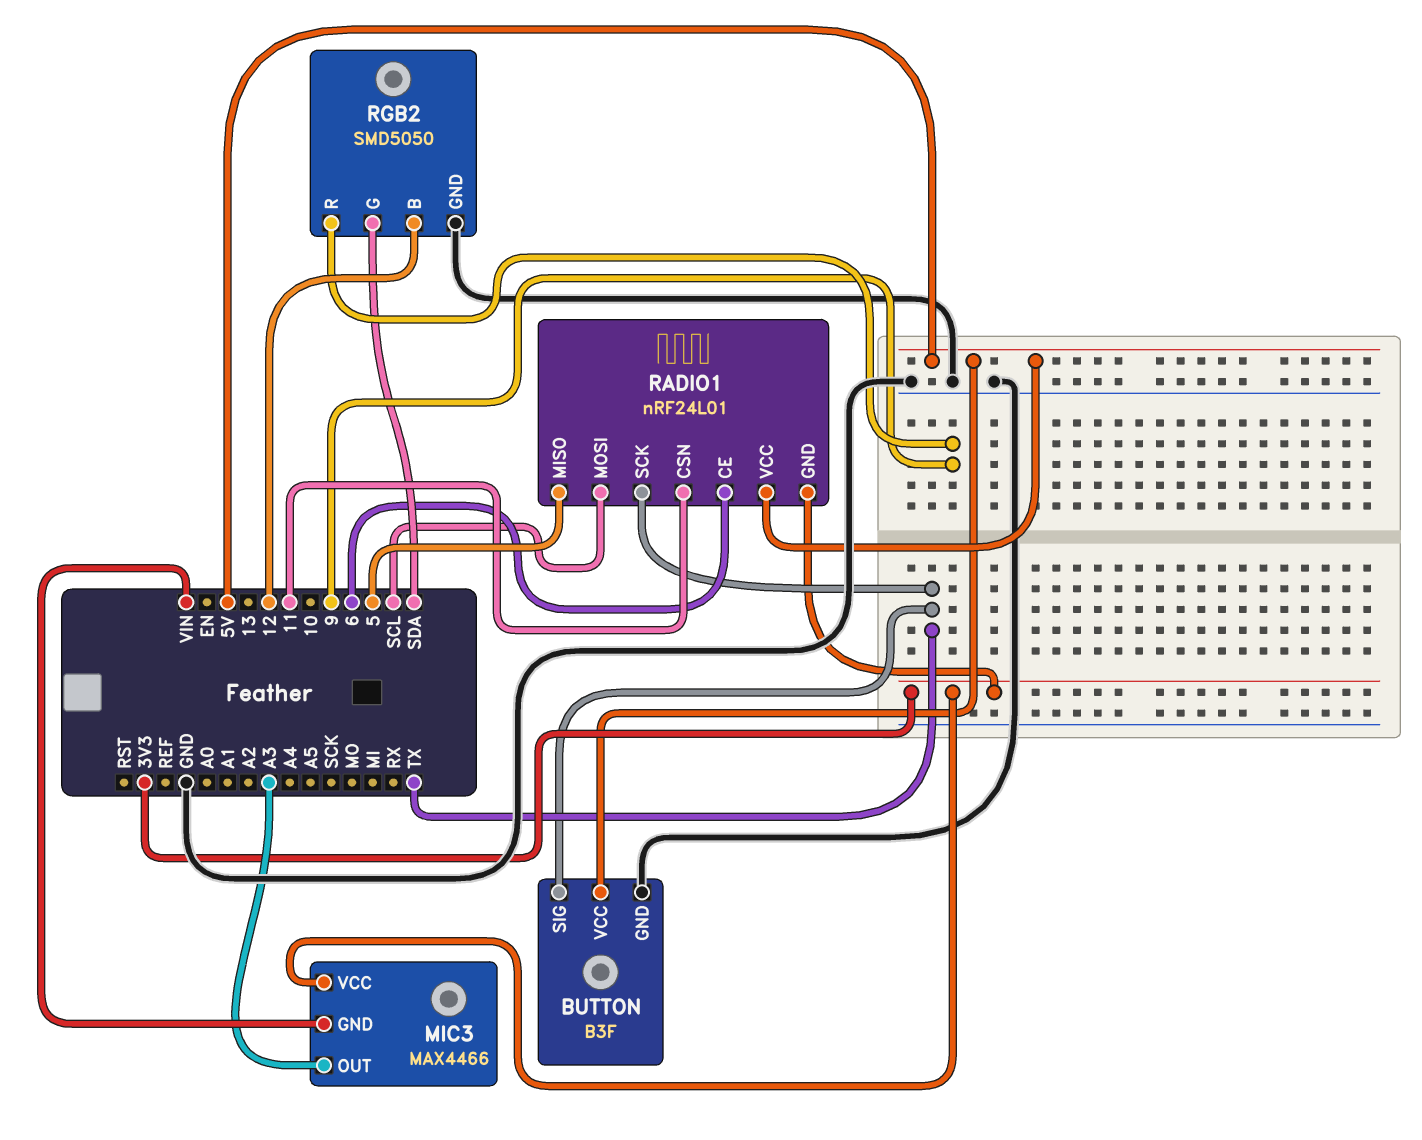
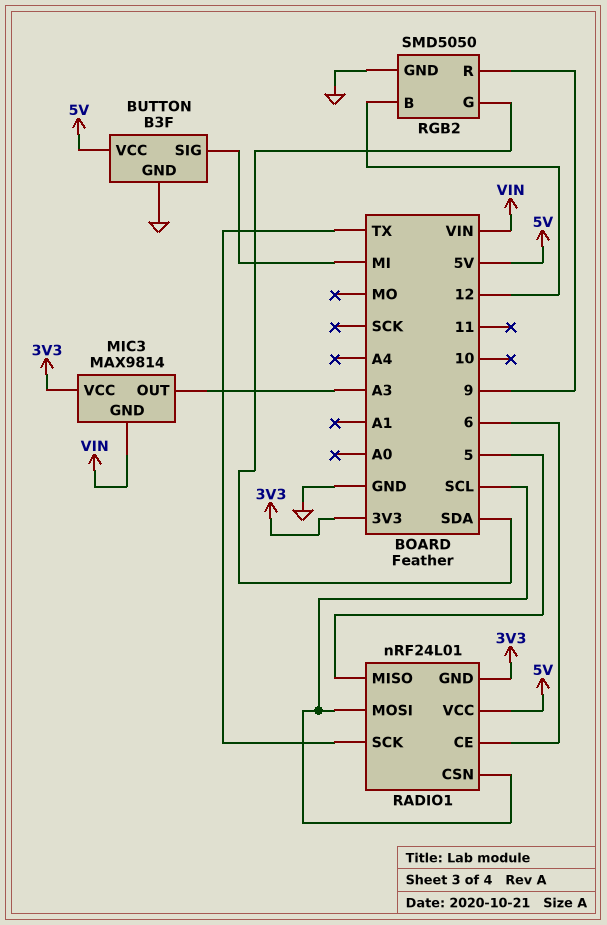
BUTTON pin SIG: TX -> MI
MIC3: MAX4466 -> MAX9814
RADIO1 pin CSN: 11 -> SCL

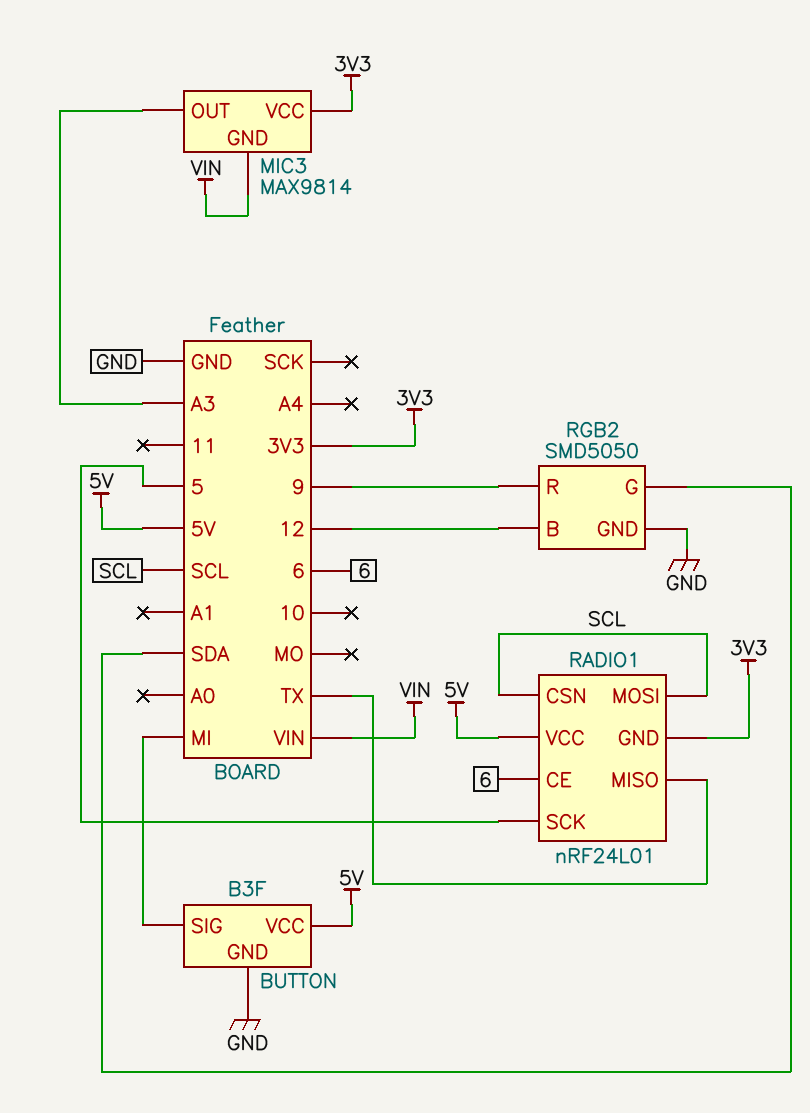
RADIO1 pin MISO: 5 -> TX
RADIO1 pin SCK: TX -> 5

